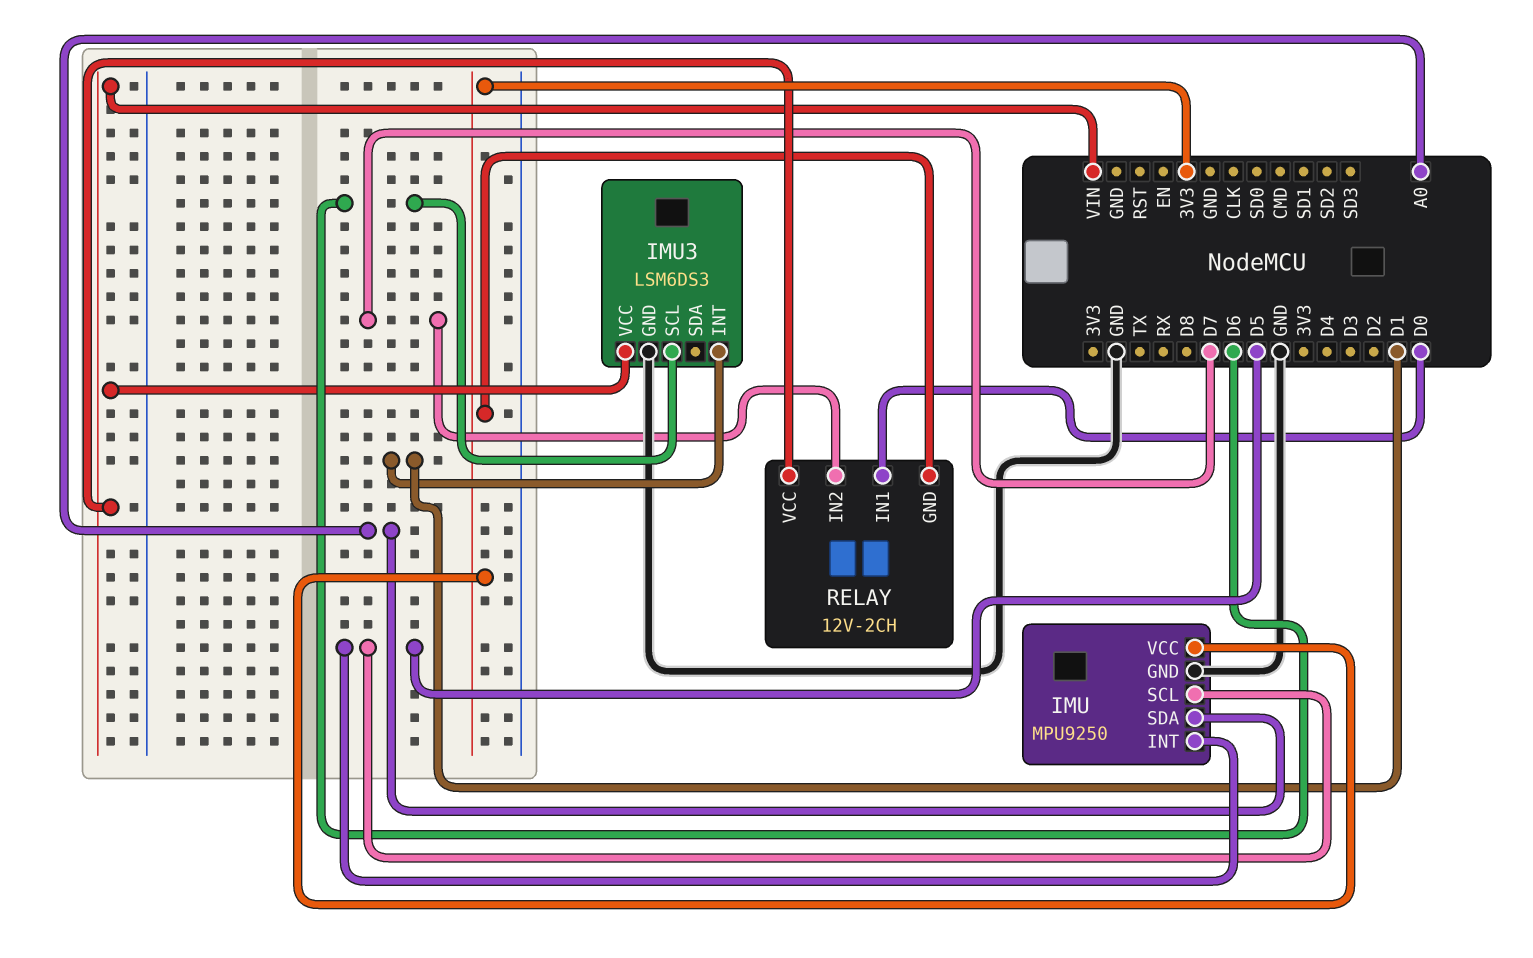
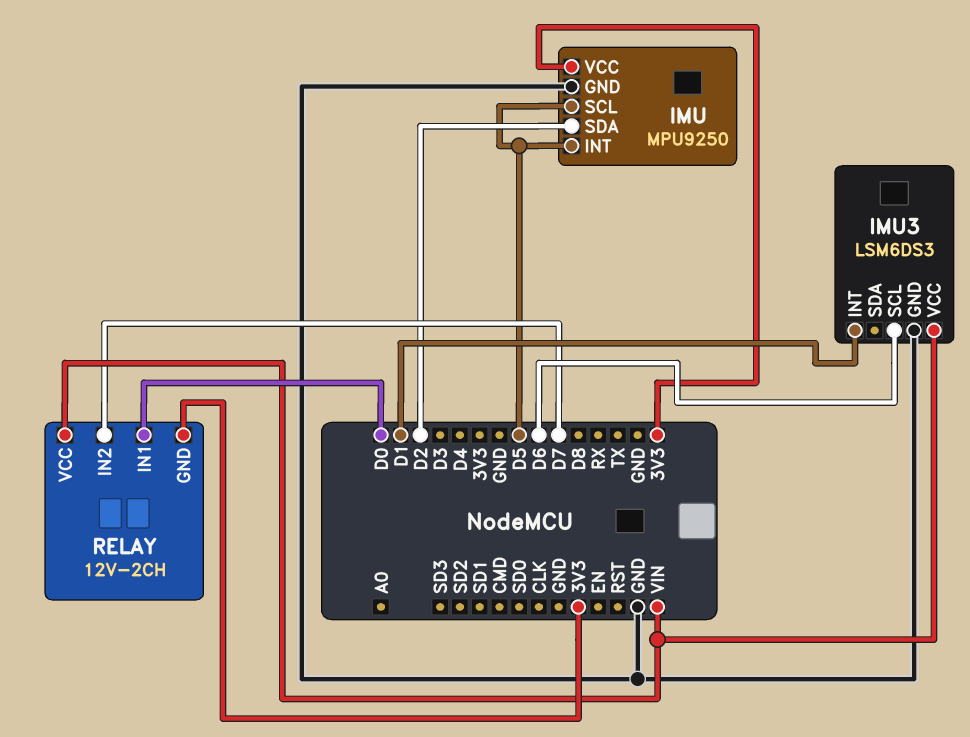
IMU pin SDA: A0 -> D2

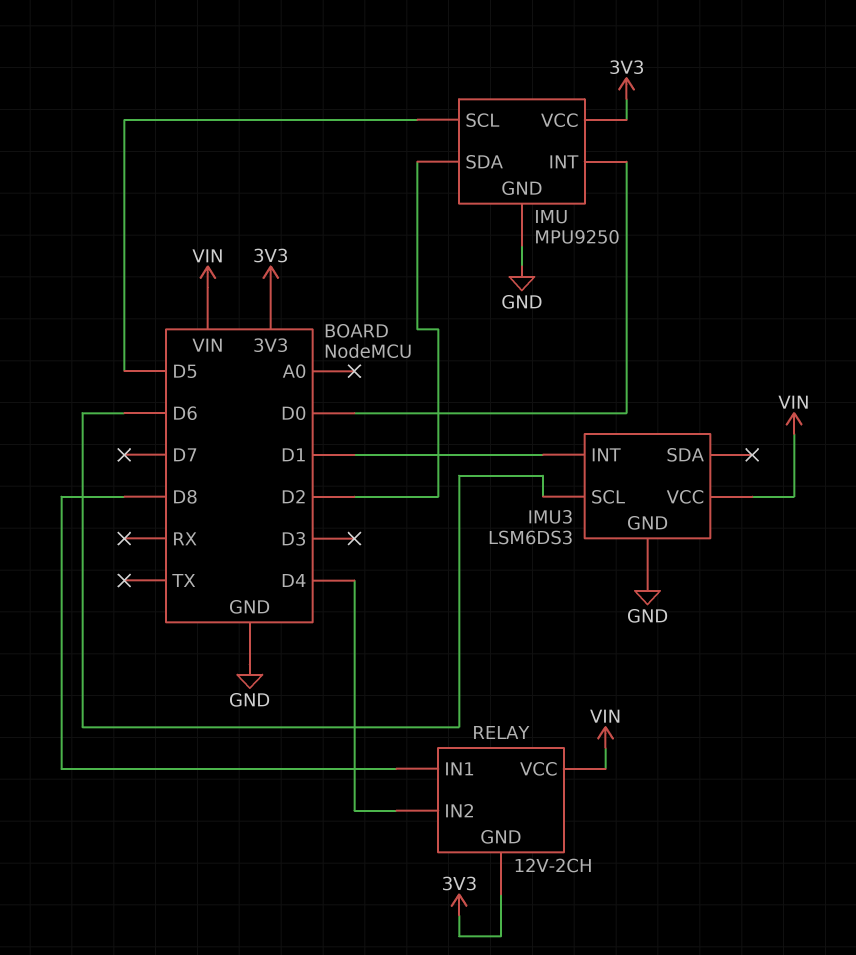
IMU pin INT: D5 -> D0
RELAY pin IN1: D0 -> D8
RELAY pin IN2: D7 -> D4

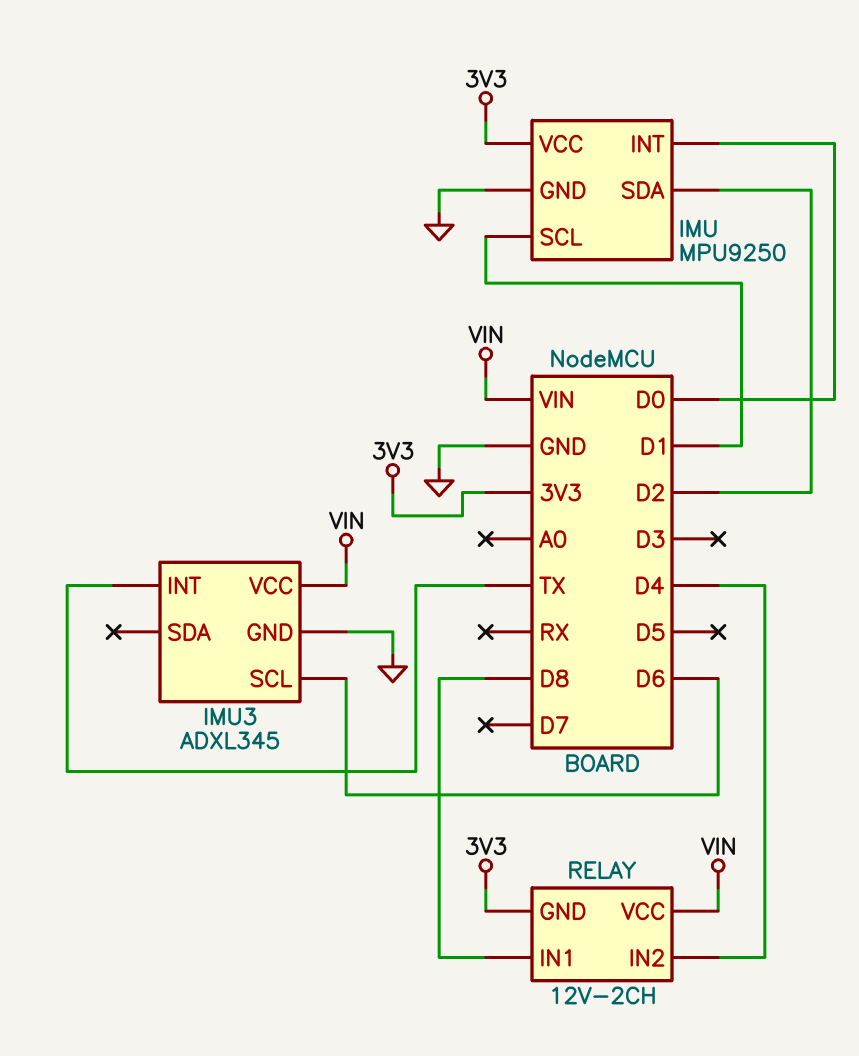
IMU pin SCL: D5 -> D1
IMU3: LSM6DS3 -> ADXL345
IMU3 pin INT: D1 -> TX

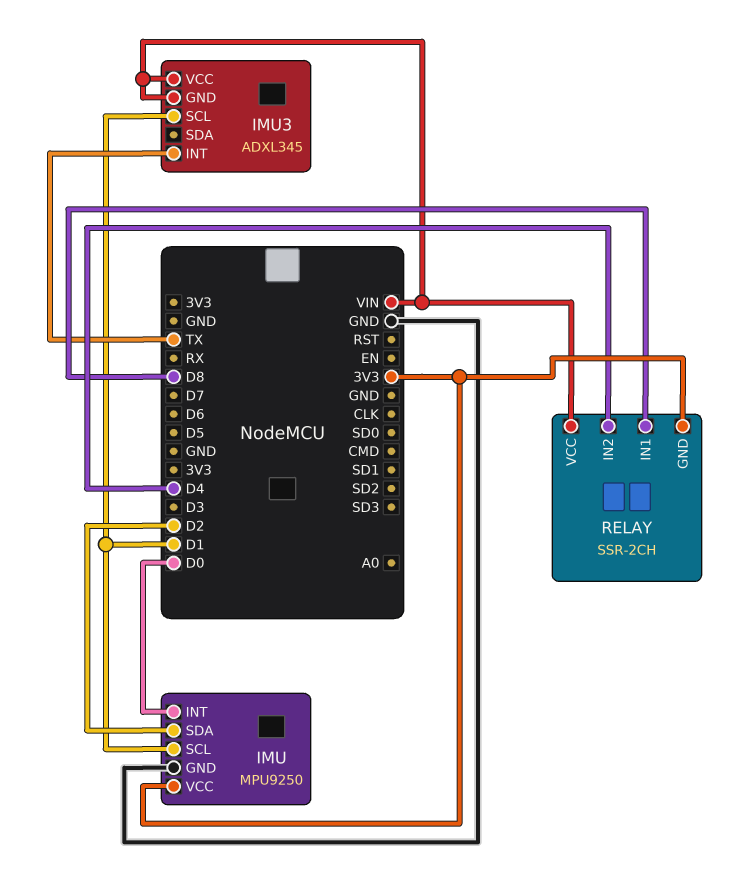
IMU3 pin GND: GND -> VIN
IMU3 pin SCL: D6 -> D1
RELAY: 12V-2CH -> SSR-2CH

